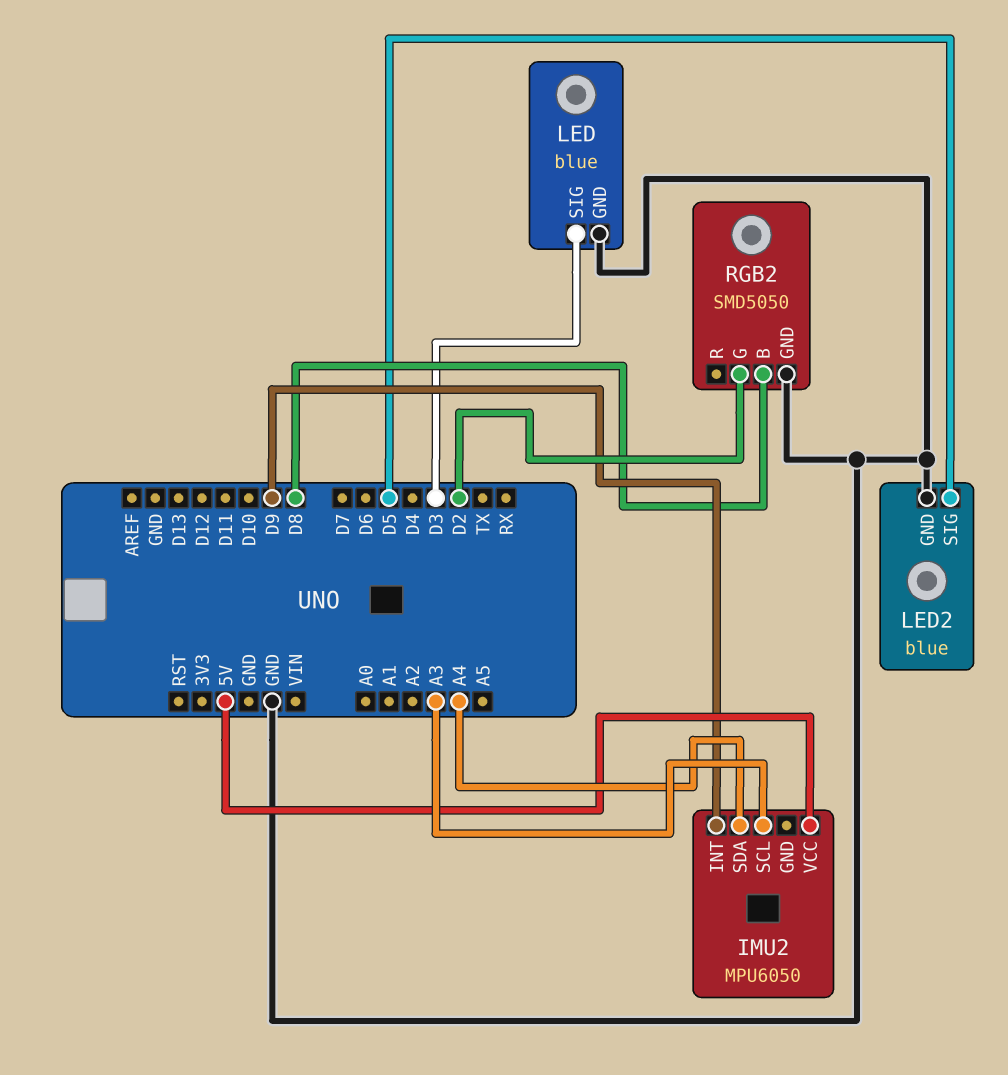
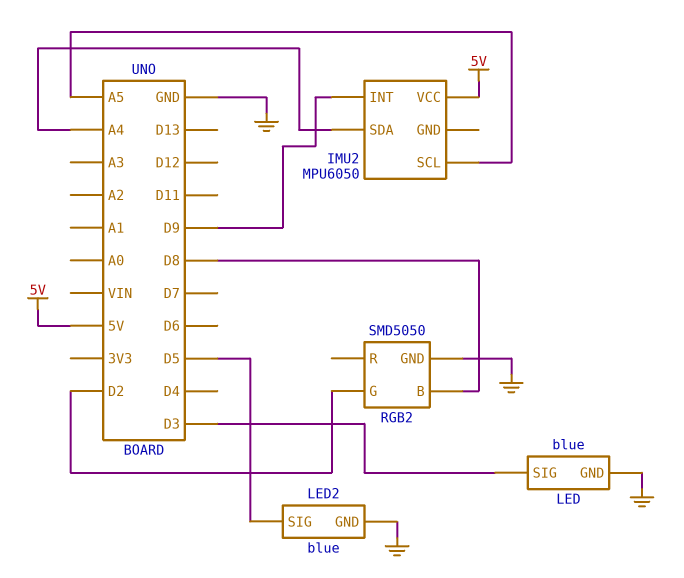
IMU2 pin SCL: A3 -> A5

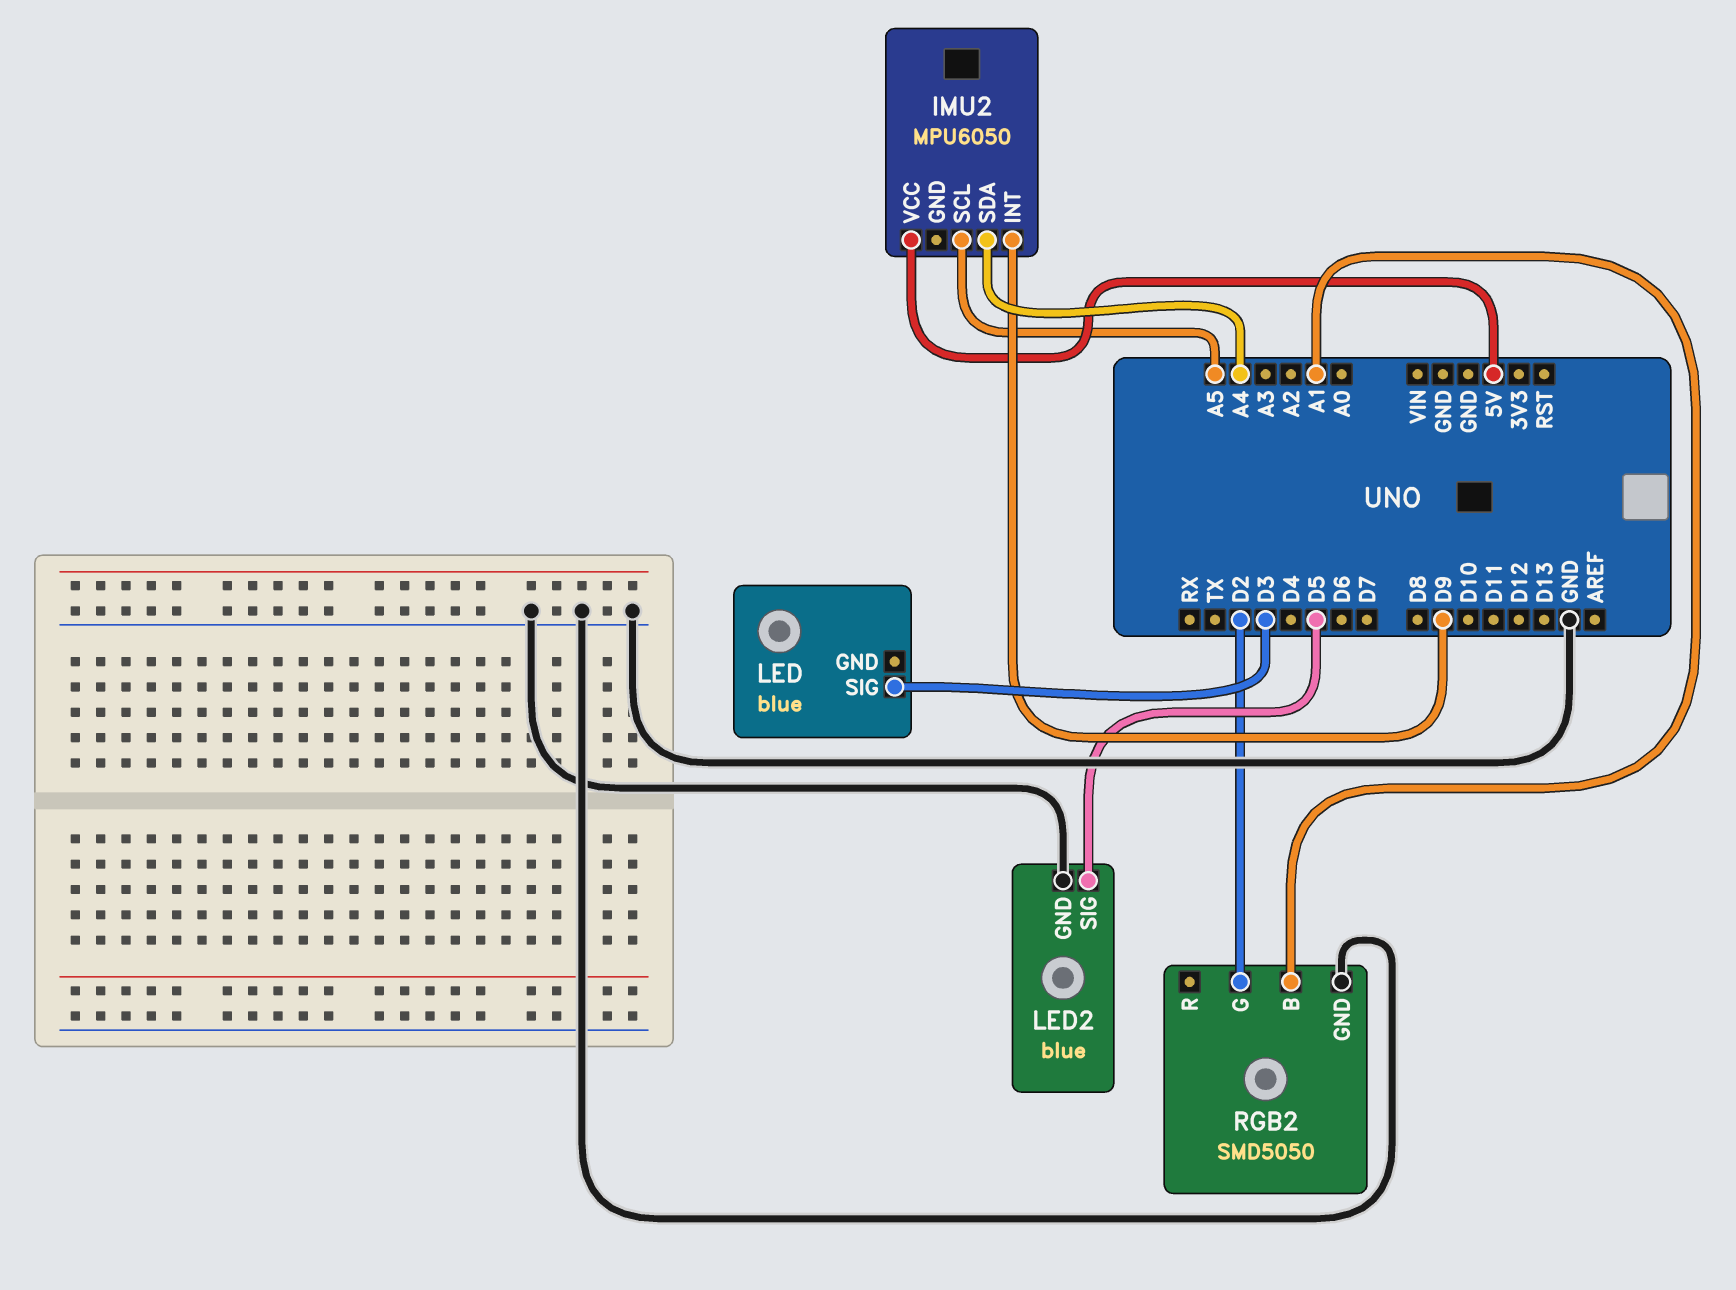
LED pin GND: GND -> none
RGB2 pin B: D8 -> A1

